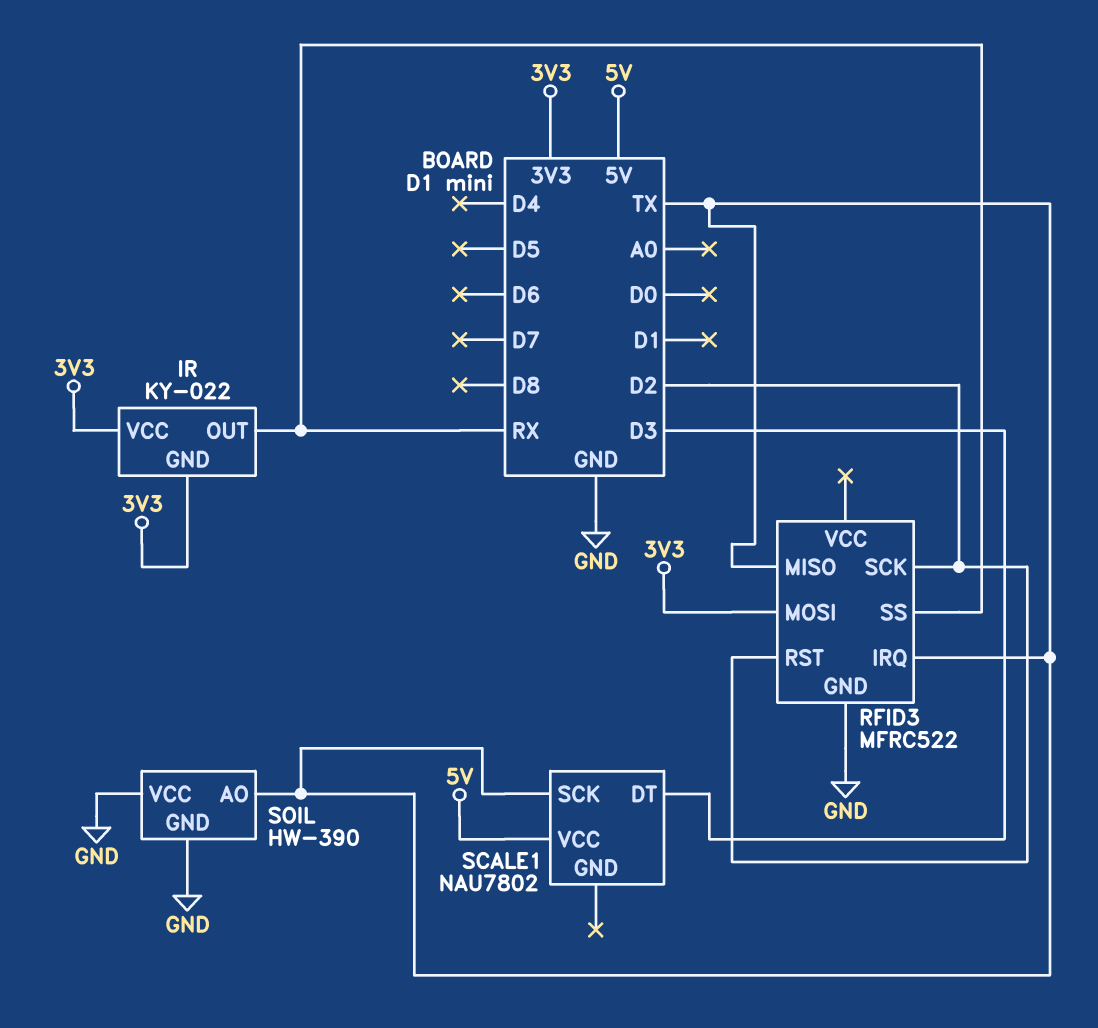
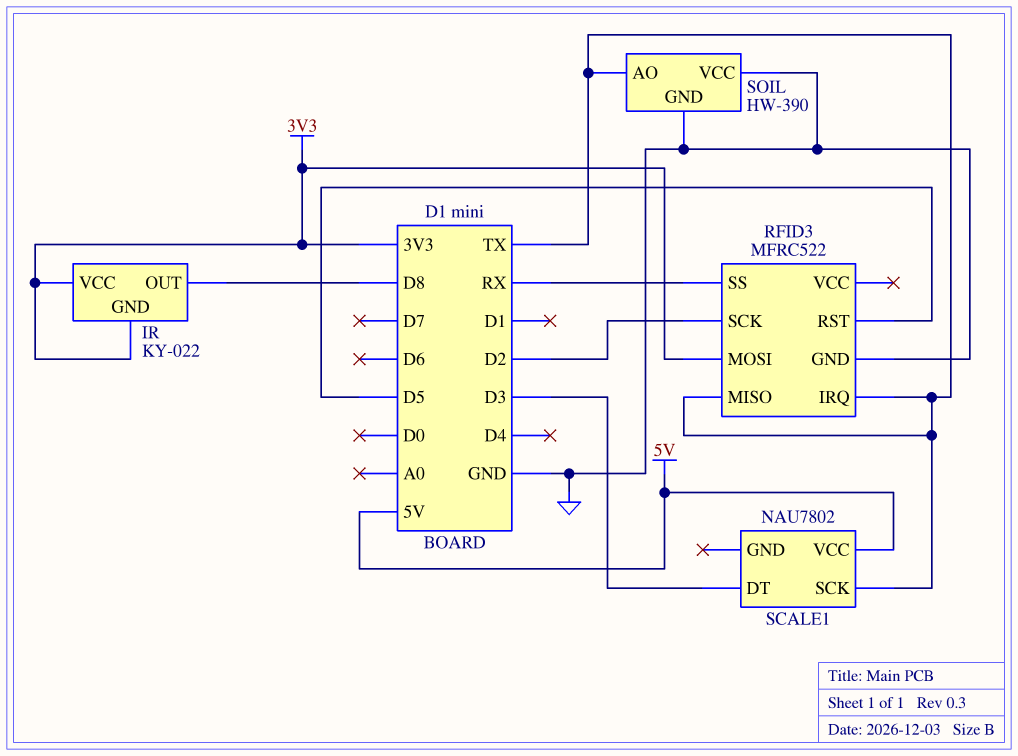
IR pin OUT: RX -> D8
RFID3 pin RST: D2 -> D5

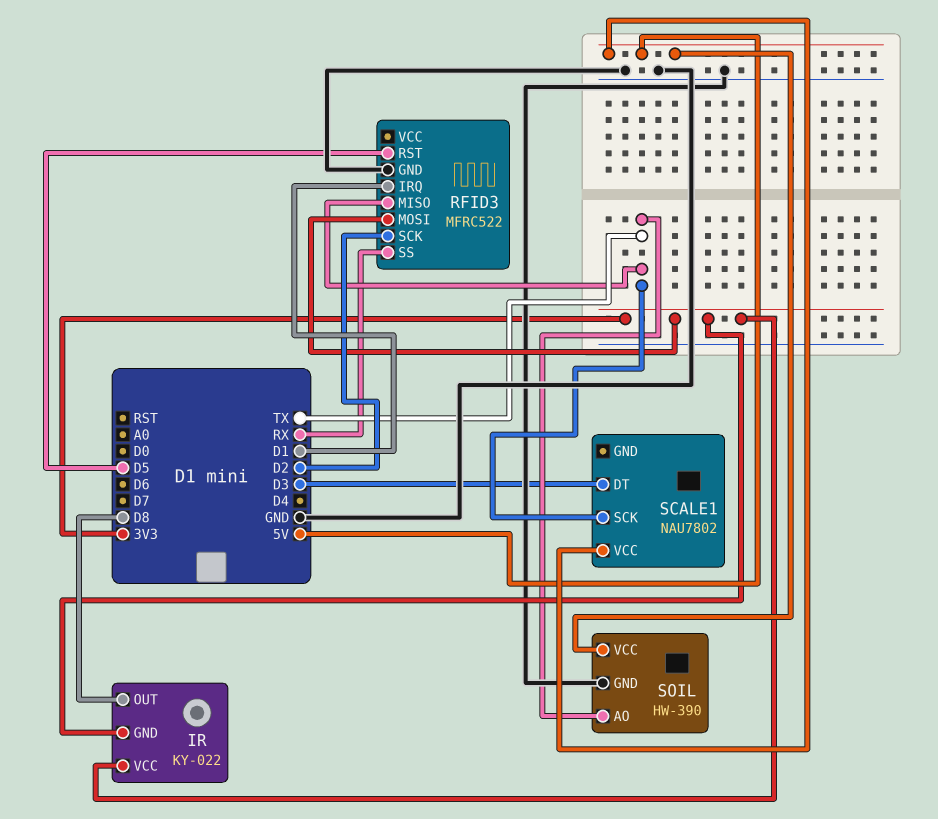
RFID3 pin IRQ: TX -> D1
SOIL pin VCC: GND -> 5V

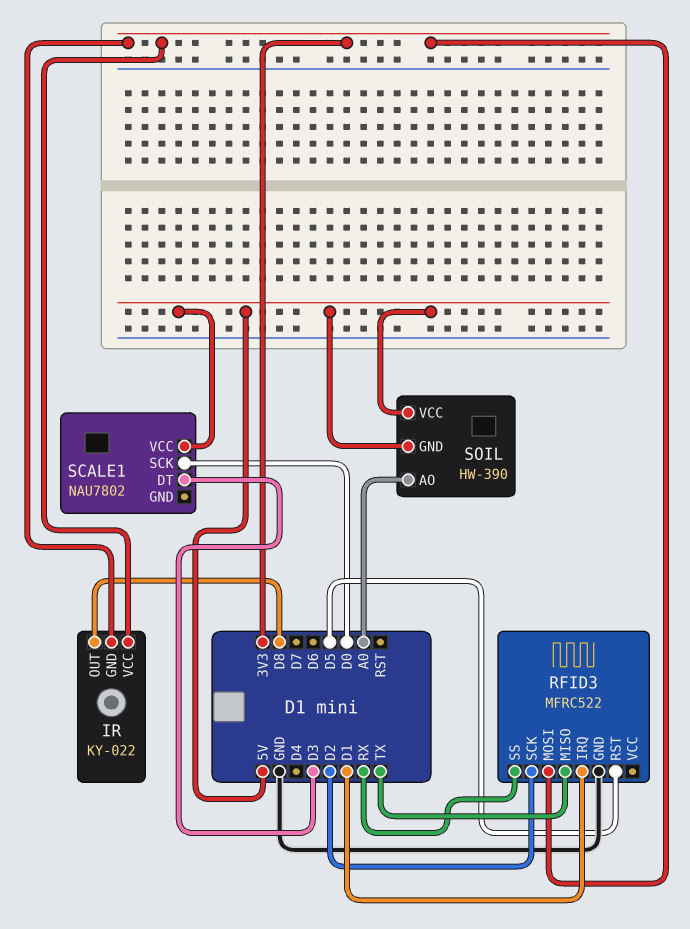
SCALE1 pin SCK: TX -> D0
SOIL pin AO: TX -> A0
SOIL pin GND: GND -> 5V

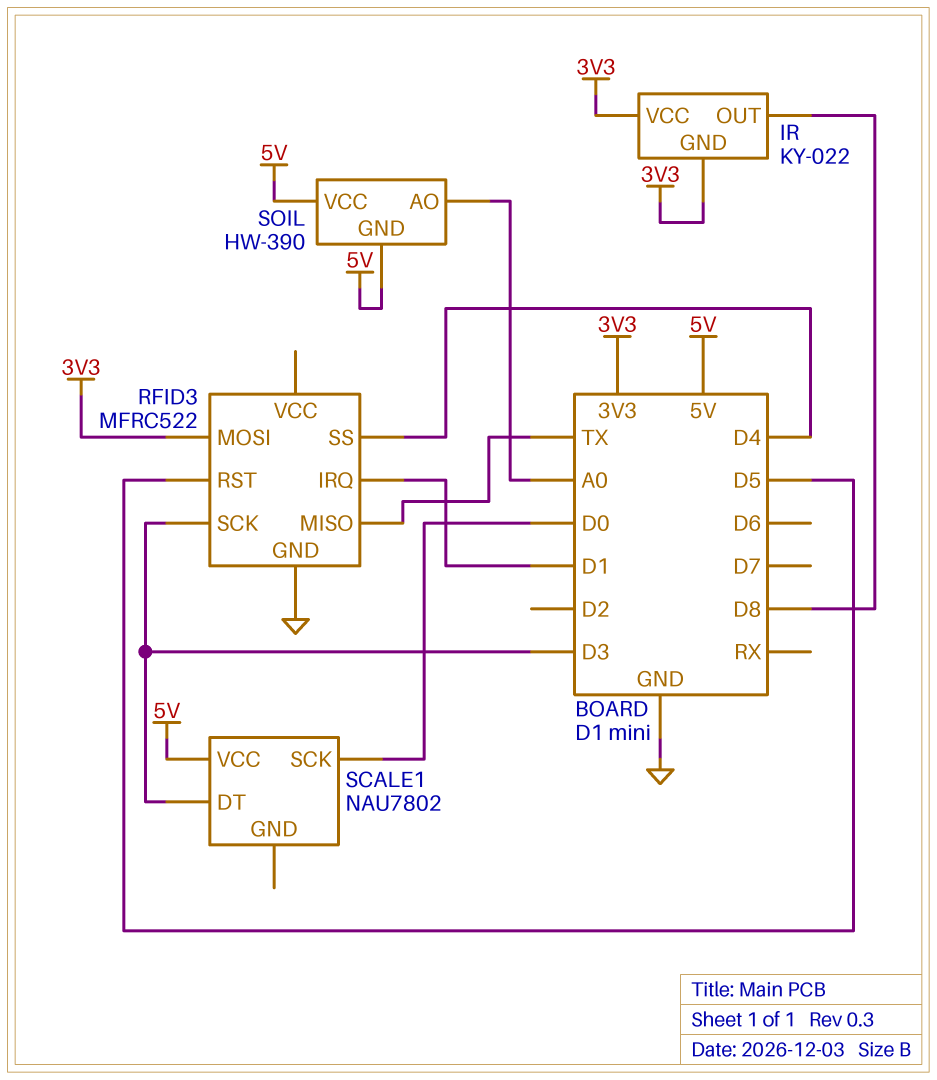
RFID3 pin SCK: D2 -> D3
RFID3 pin SS: RX -> D4

